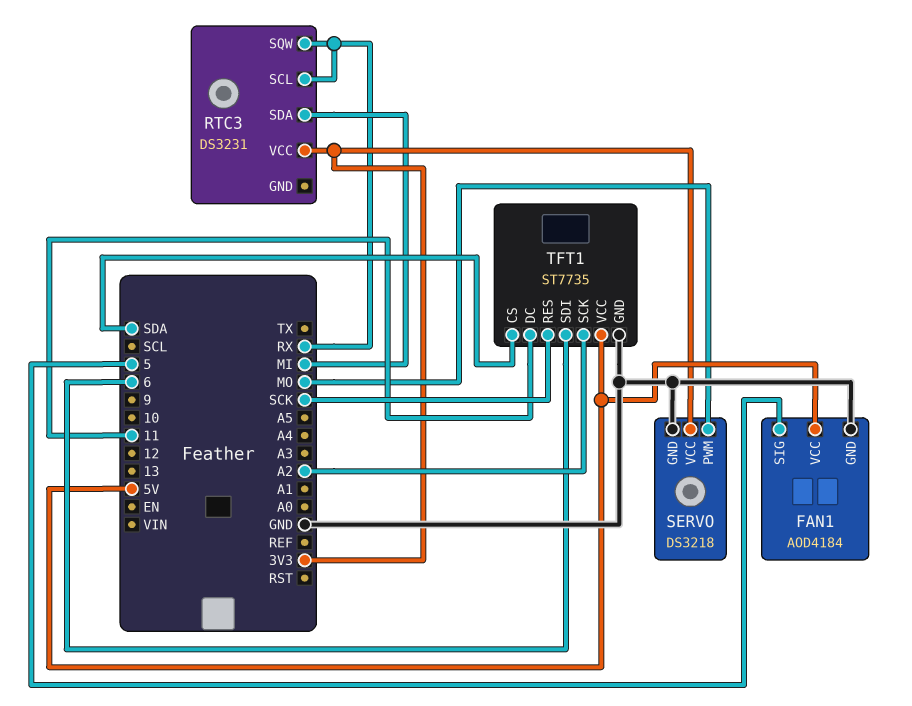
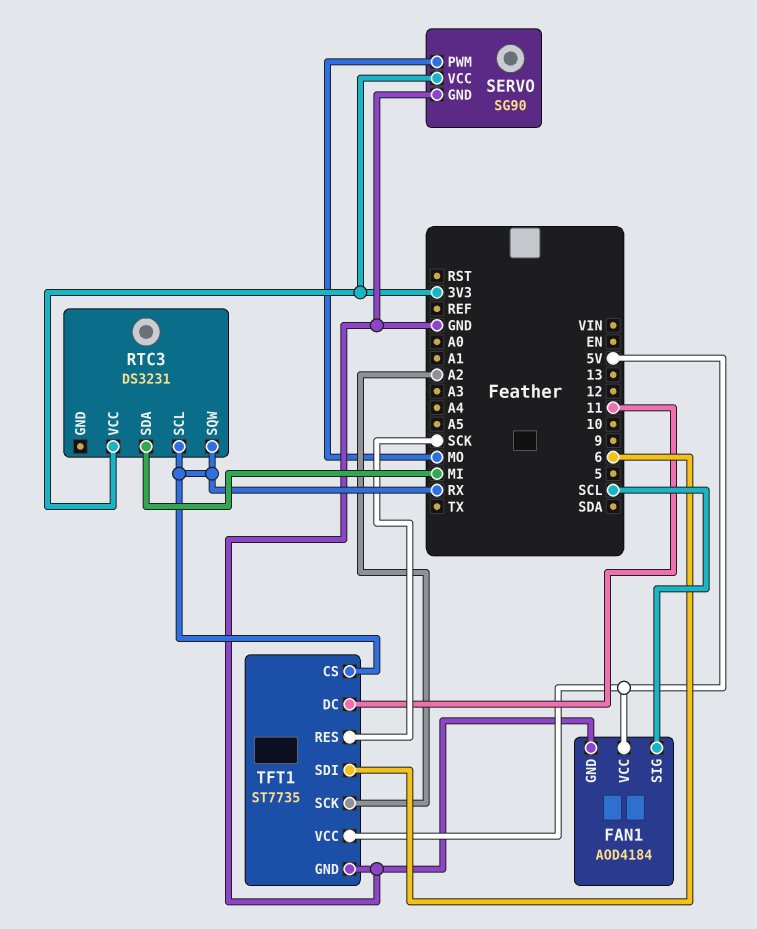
FAN1 pin SIG: 5 -> SCL
SERVO: DS3218 -> SG90
TFT1 pin CS: SDA -> RX

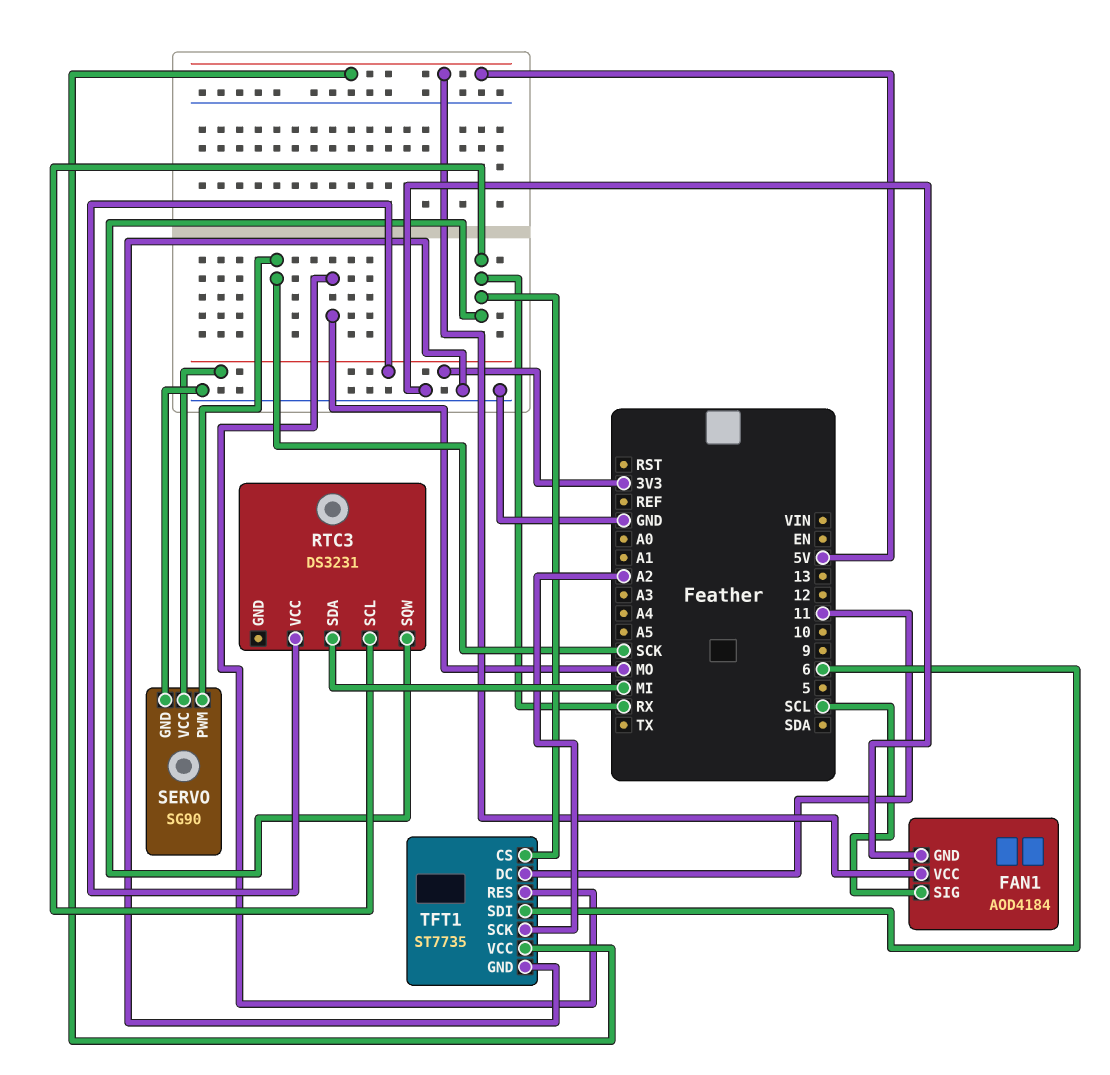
SERVO pin PWM: MO -> SCK
TFT1 pin RES: SCK -> MO

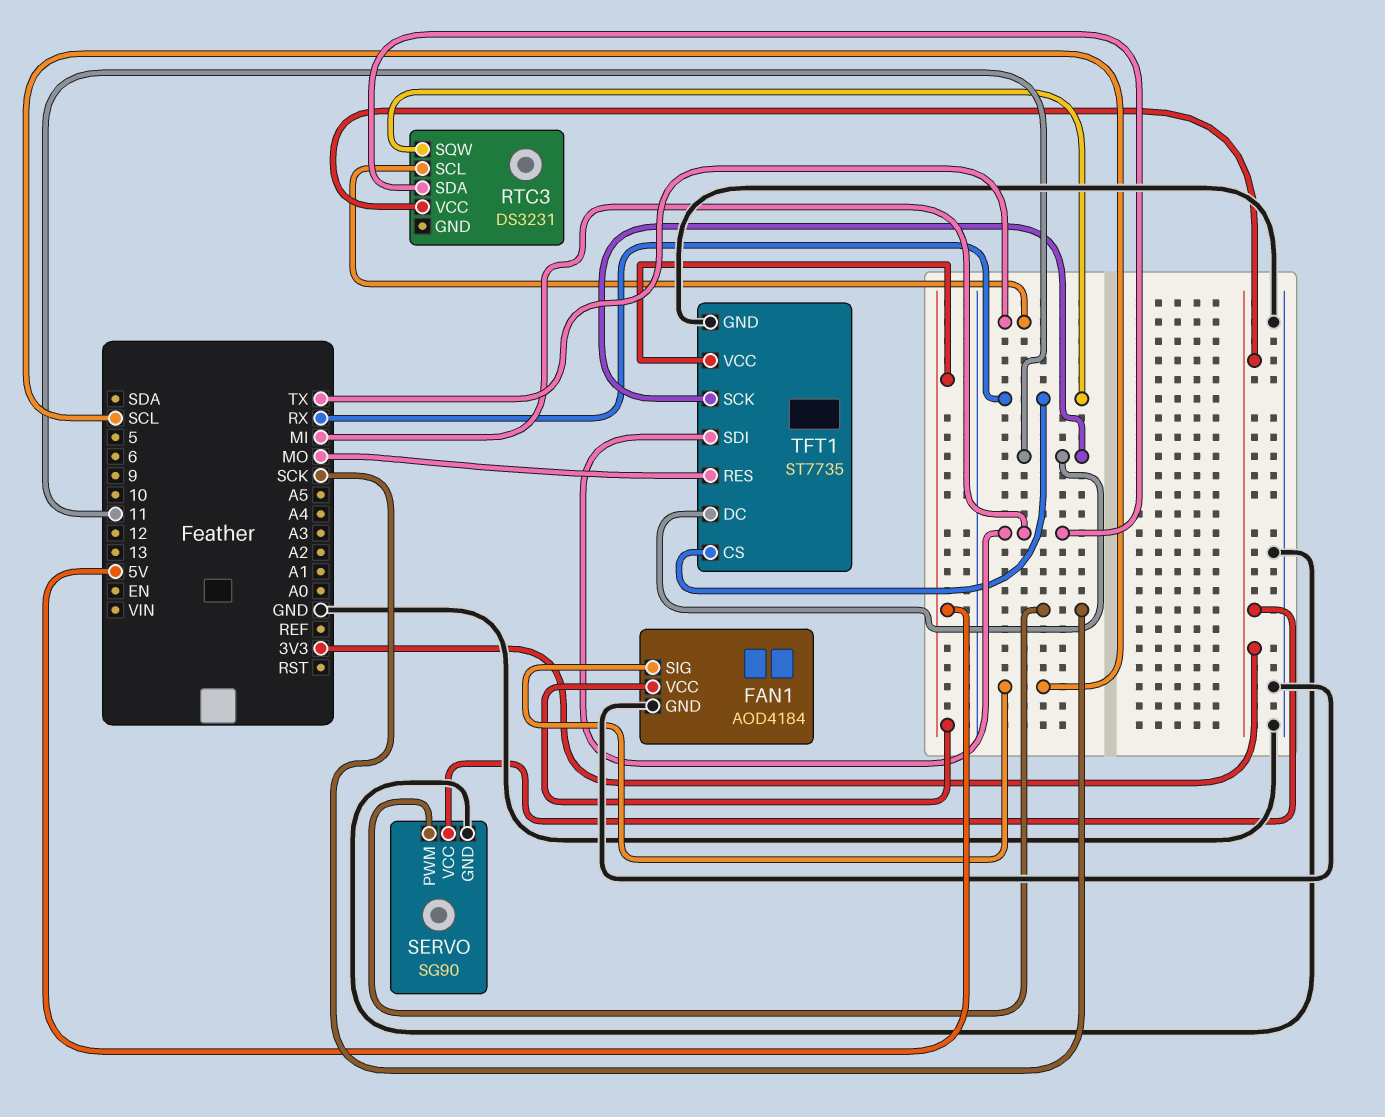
RTC3 pin SCL: RX -> TX
TFT1 pin SCK: A2 -> 11
TFT1 pin SDI: 6 -> MI

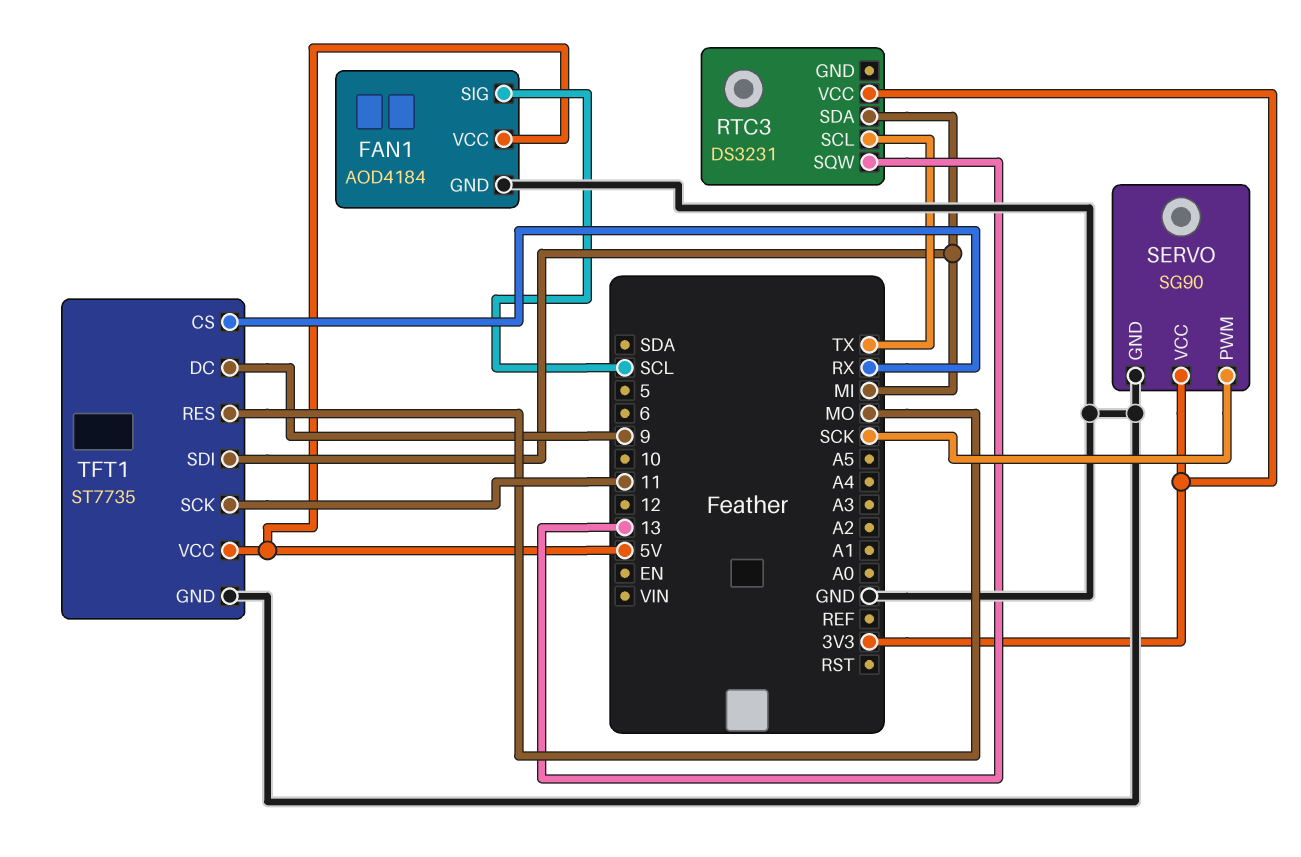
RTC3 pin SQW: RX -> 13
TFT1 pin DC: 11 -> 9

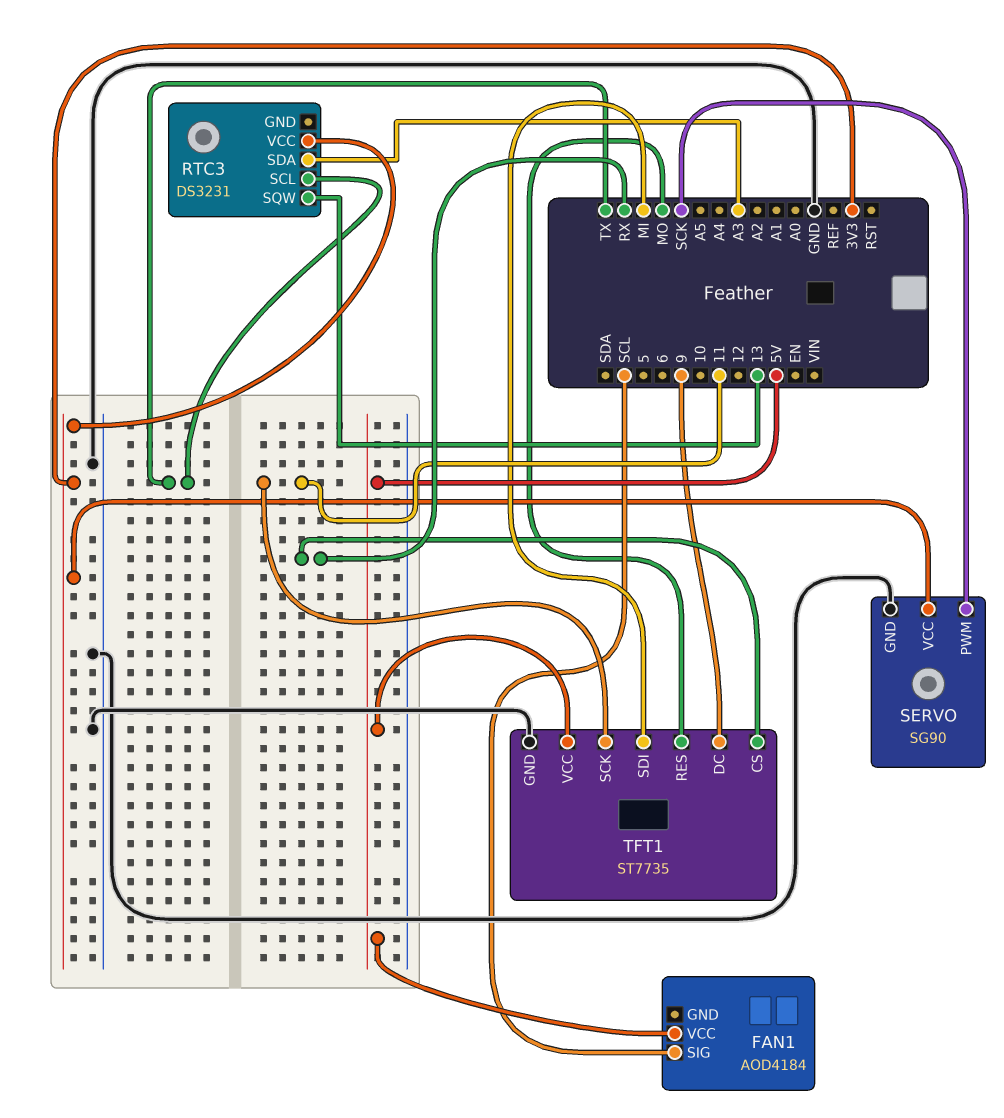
FAN1 pin GND: GND -> none
RTC3 pin SDA: MI -> A3

